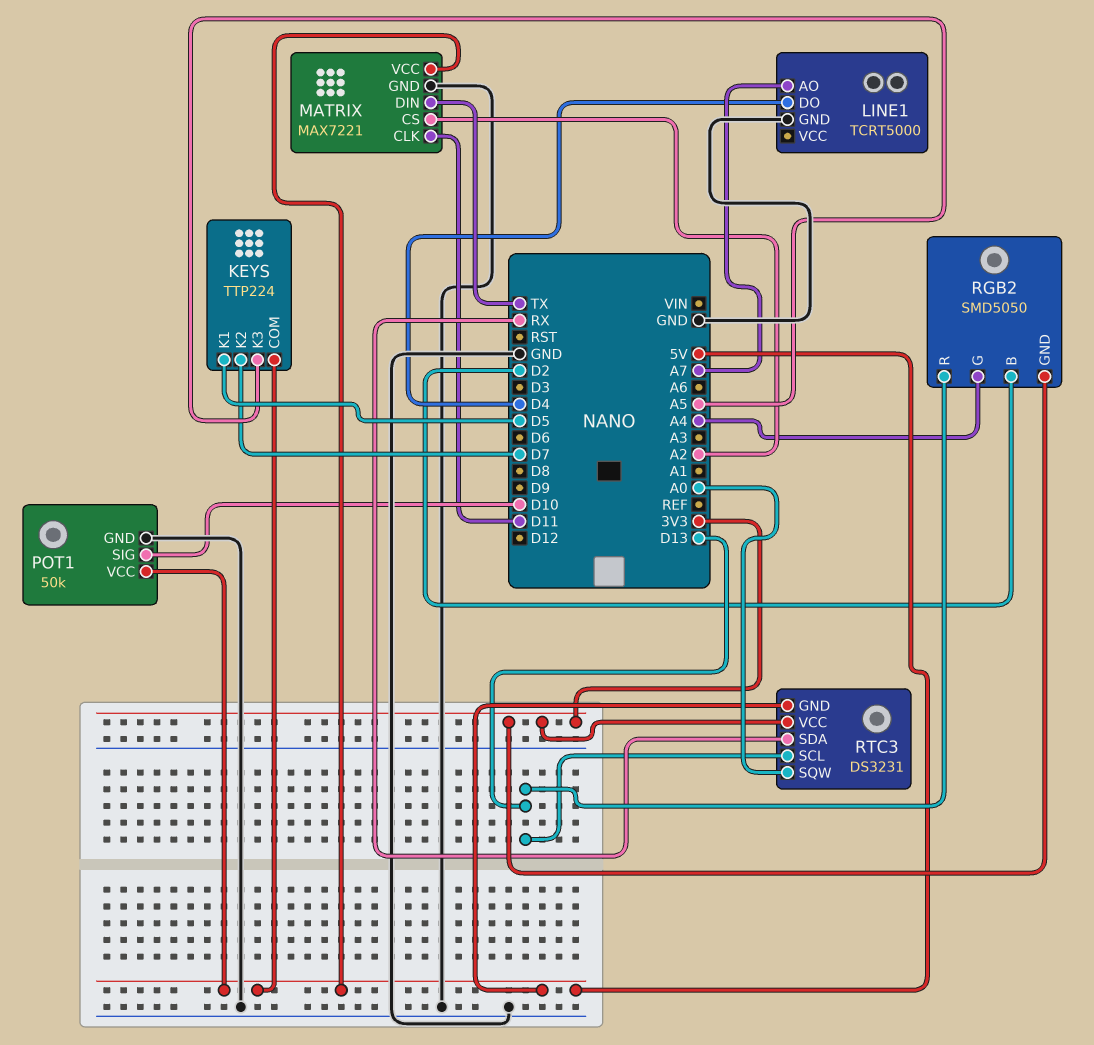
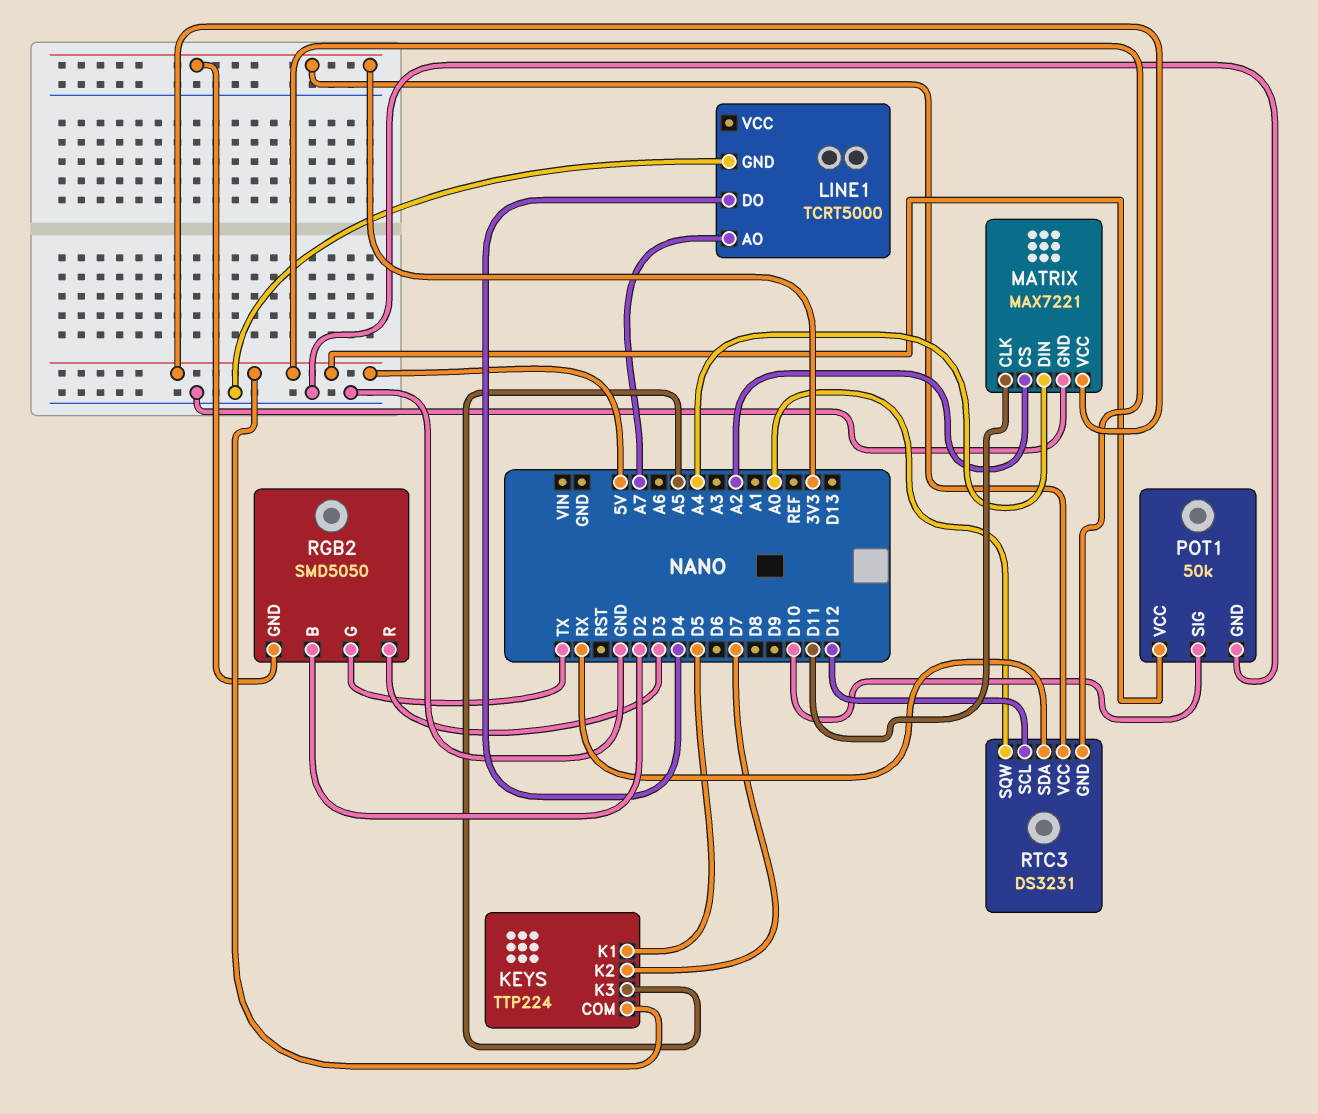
MATRIX pin DIN: TX -> A4
RGB2 pin G: A4 -> TX
RGB2 pin R: D13 -> D3
RTC3 pin SCL: D13 -> D12

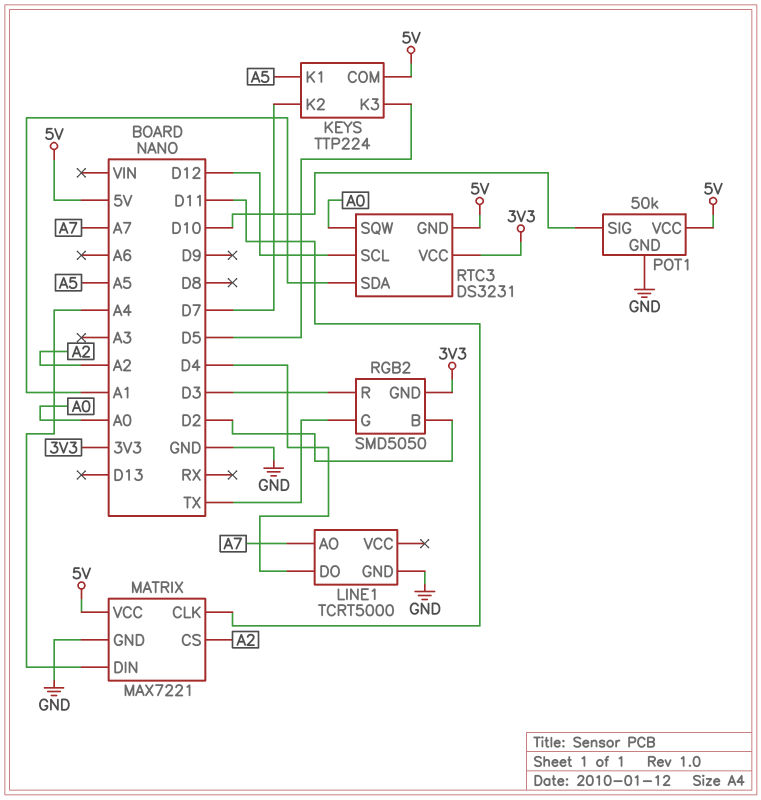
KEYS pin K1: D5 -> A5
KEYS pin K3: A5 -> D5
RTC3 pin SDA: RX -> A1

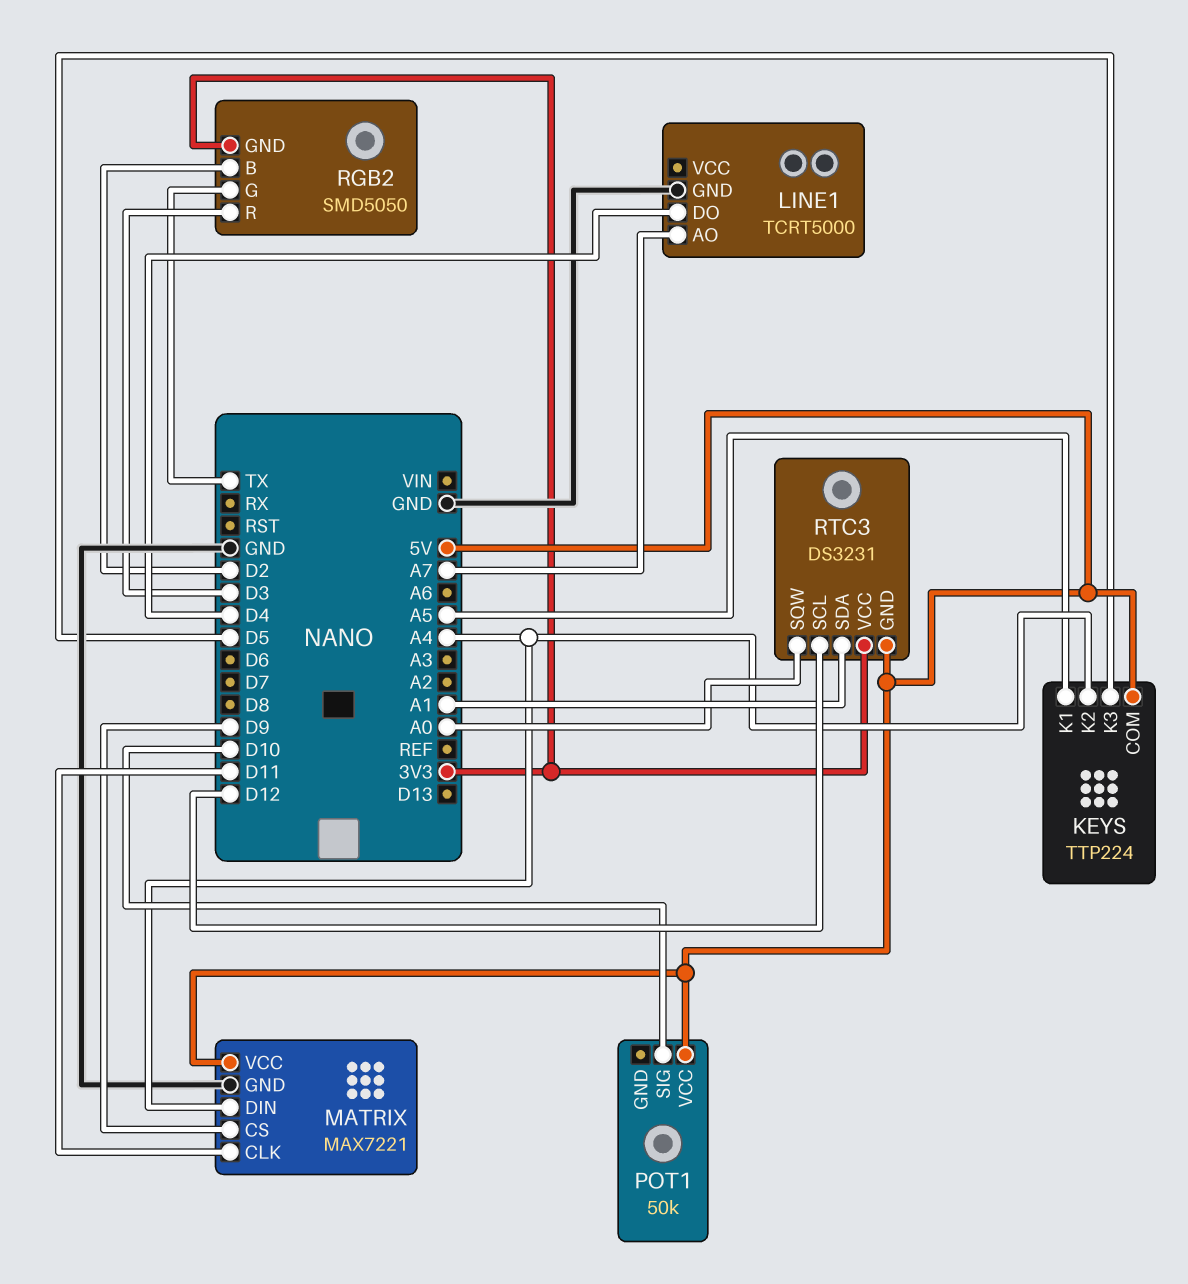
KEYS pin K2: D7 -> A4
MATRIX pin CS: A2 -> D9
POT1 pin GND: GND -> none

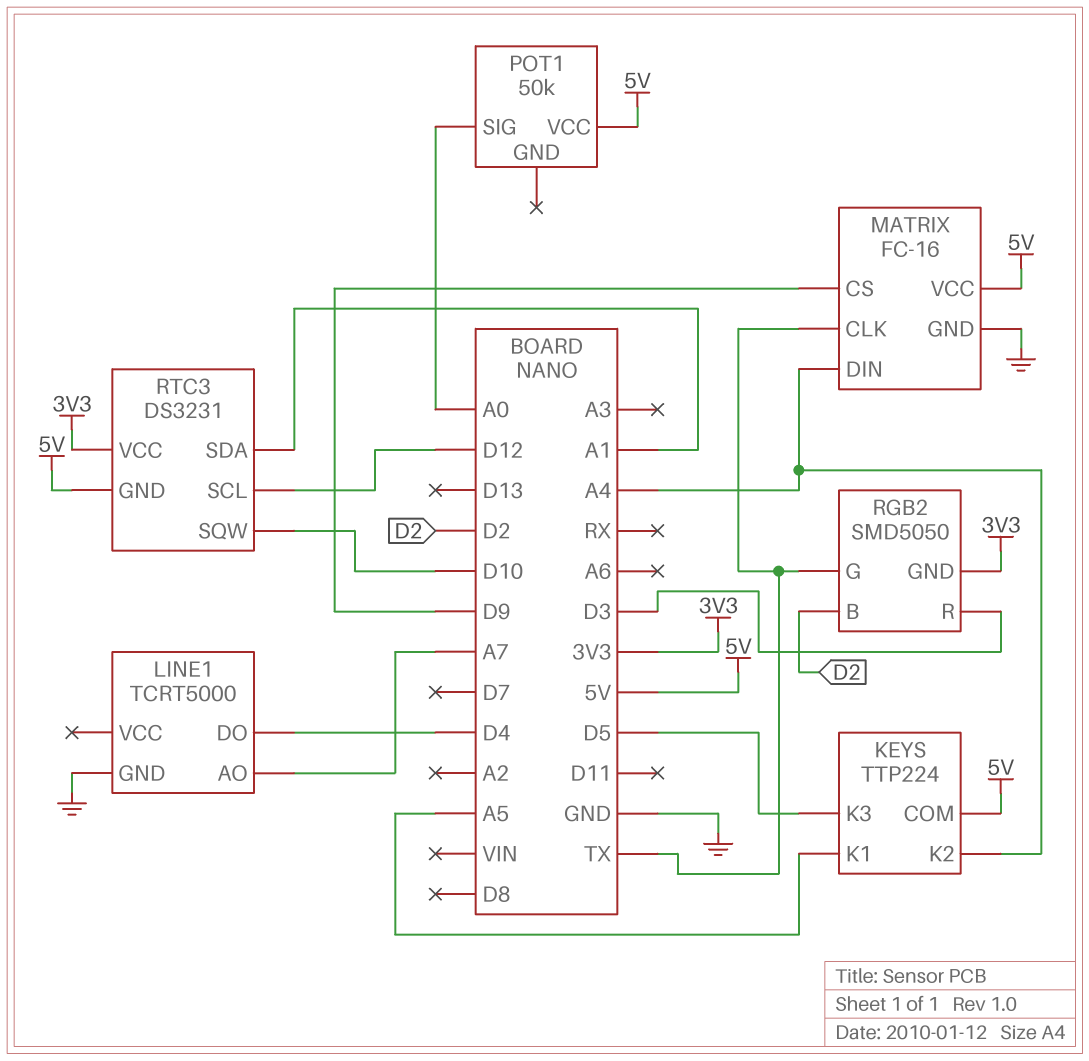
MATRIX: MAX7221 -> FC-16
MATRIX pin CLK: D11 -> TX
POT1 pin SIG: D10 -> A0
RTC3 pin SQW: A0 -> D10

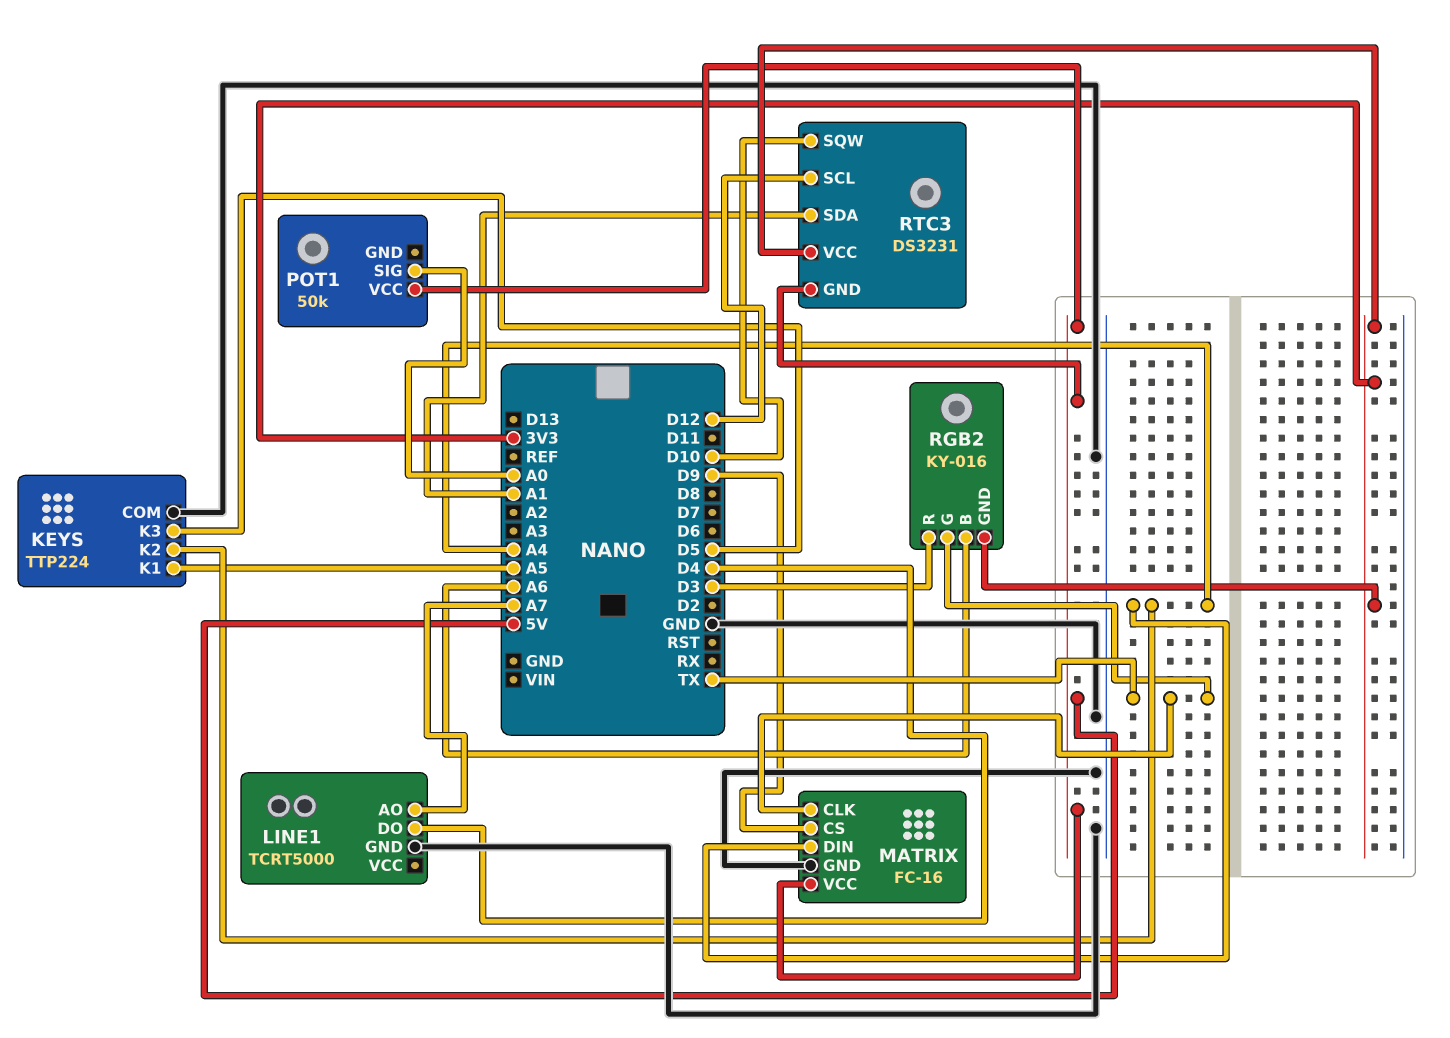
KEYS pin COM: 5V -> GND
RGB2: SMD5050 -> KY-016
RGB2 pin B: D2 -> A6

